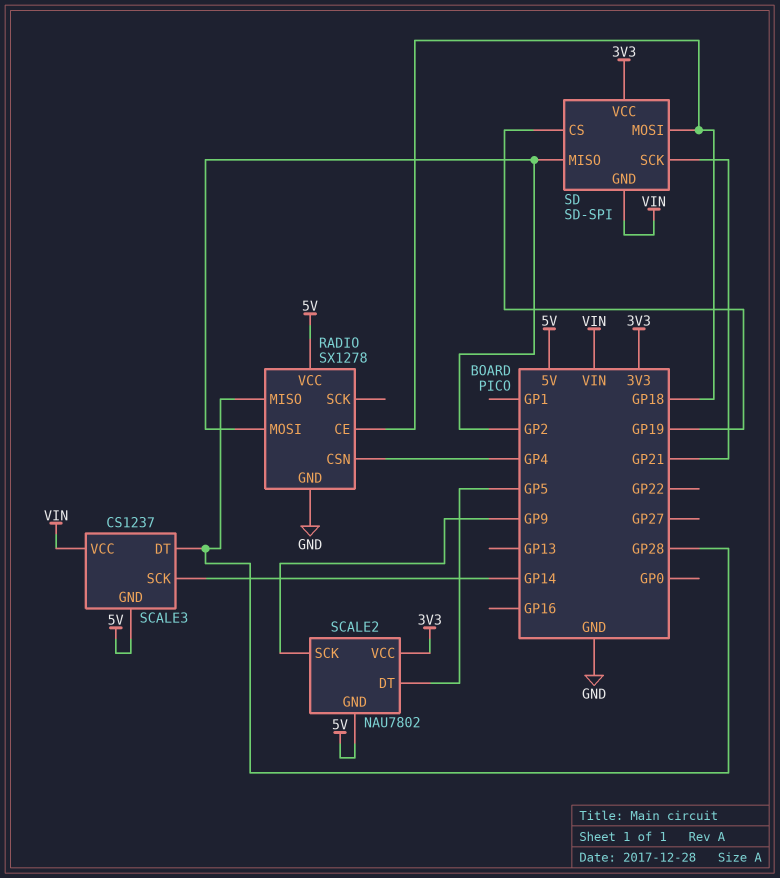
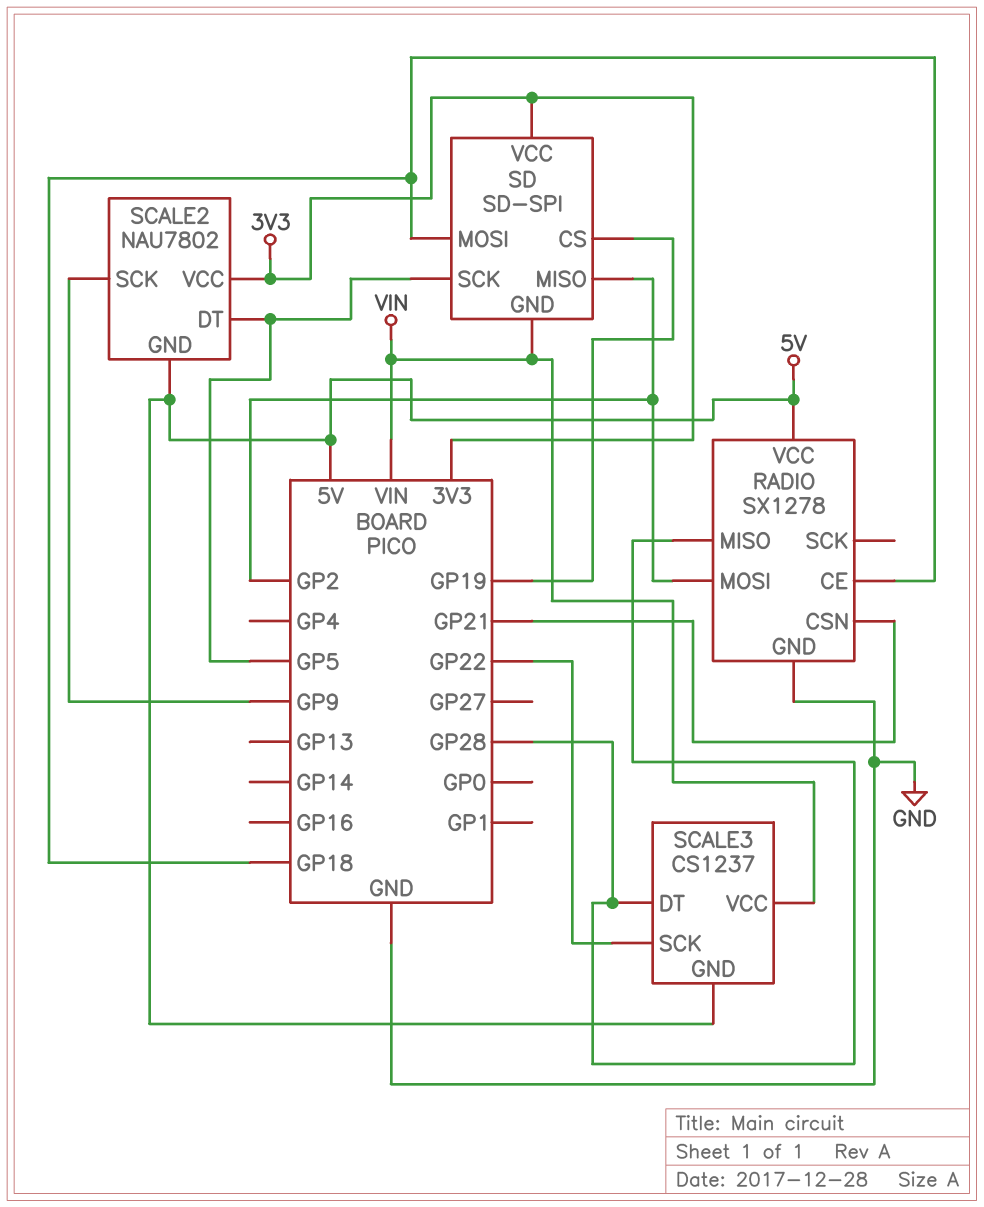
RADIO pin CSN: GP4 -> GP21
SCALE3 pin SCK: GP14 -> GP22
SD pin SCK: GP21 -> GP5

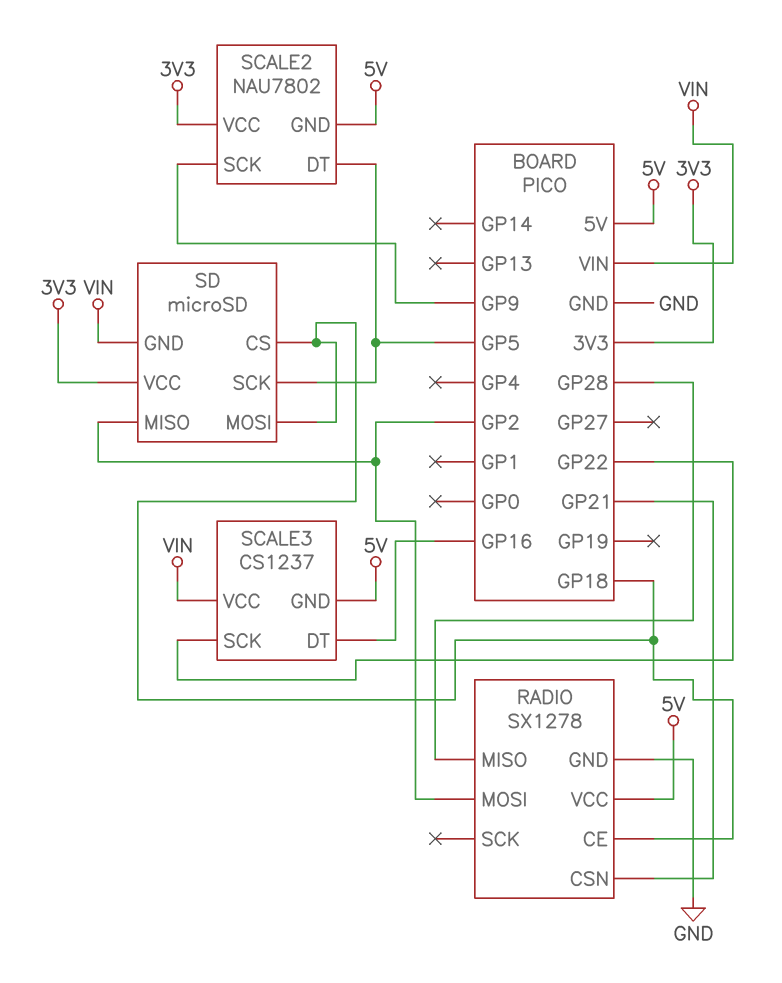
SCALE3 pin DT: GP28 -> GP16
SD: SD-SPI -> microSD
SD pin CS: GP19 -> GP18

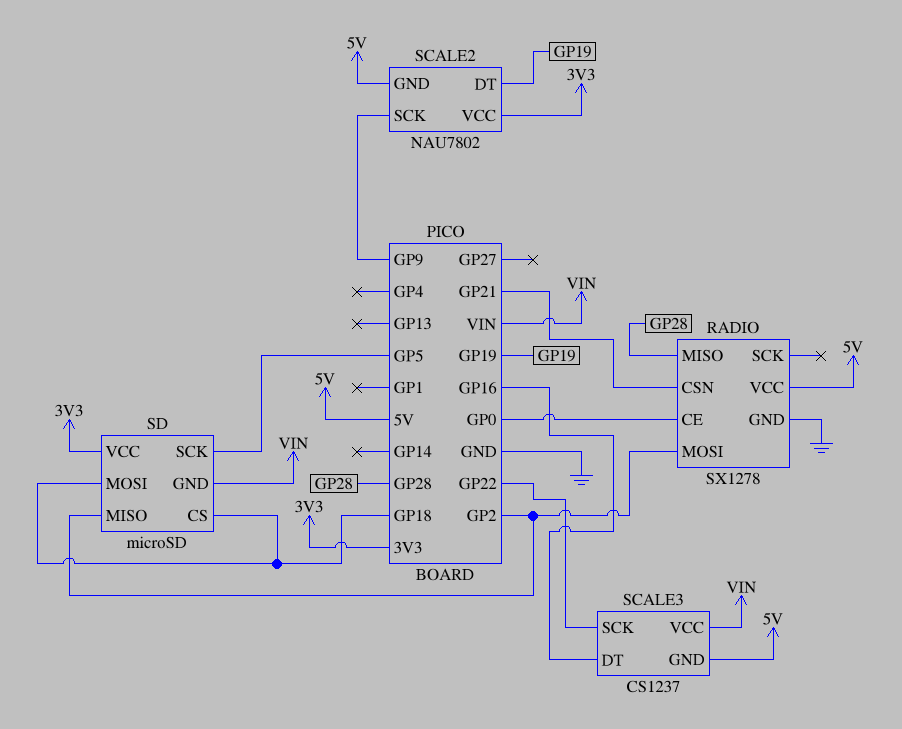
RADIO pin CE: GP18 -> GP0
SCALE2 pin DT: GP5 -> GP19

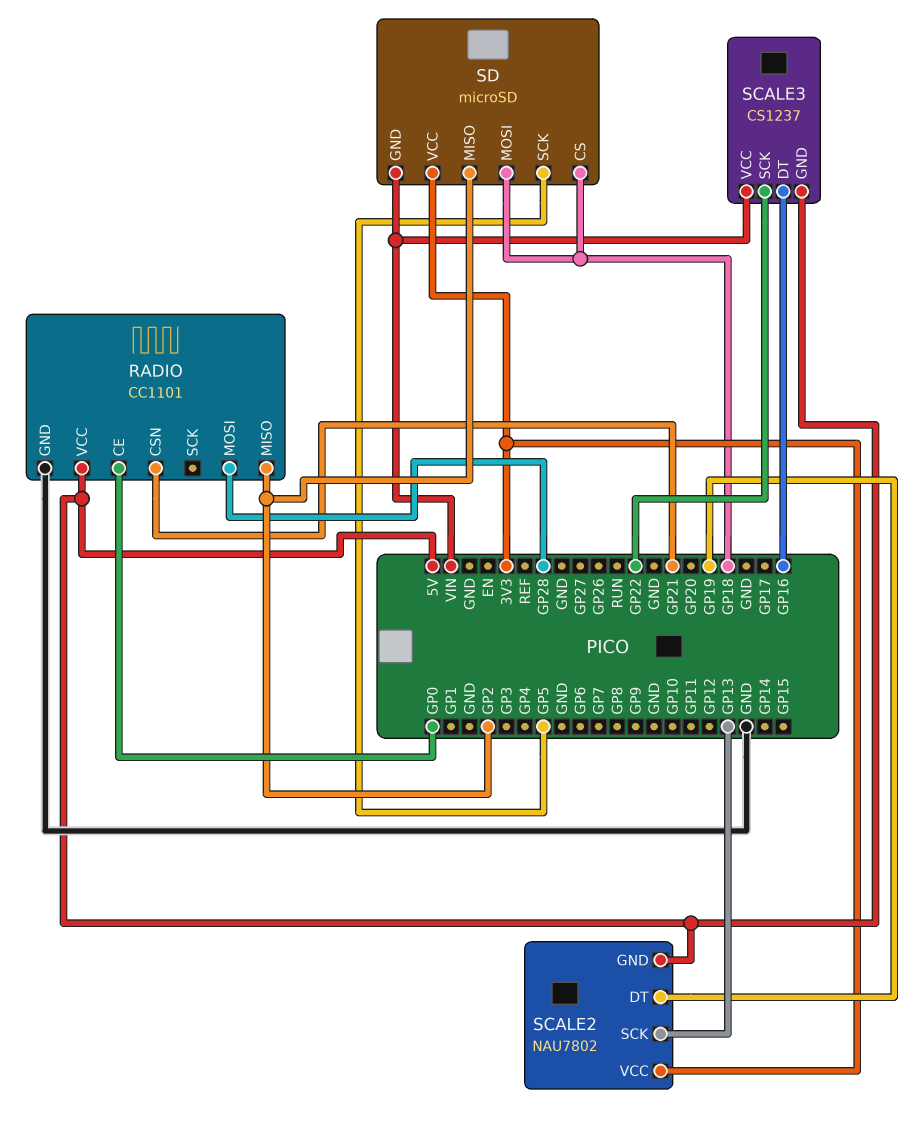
RADIO: SX1278 -> CC1101
RADIO pin MISO: GP28 -> GP2
RADIO pin MOSI: GP2 -> GP28
SCALE2 pin SCK: GP9 -> GP13

